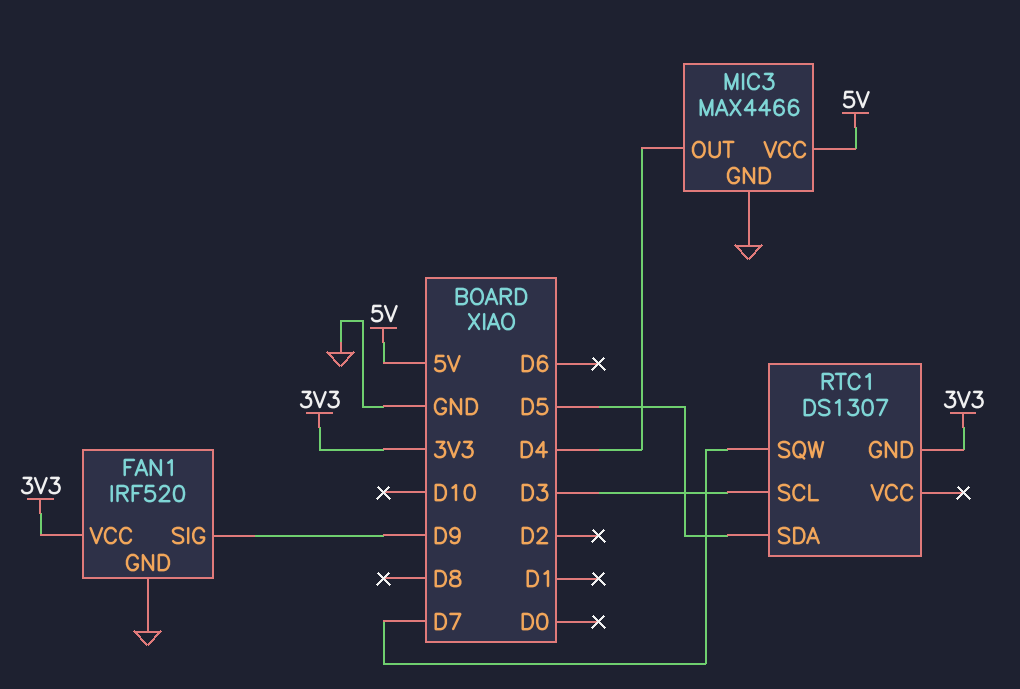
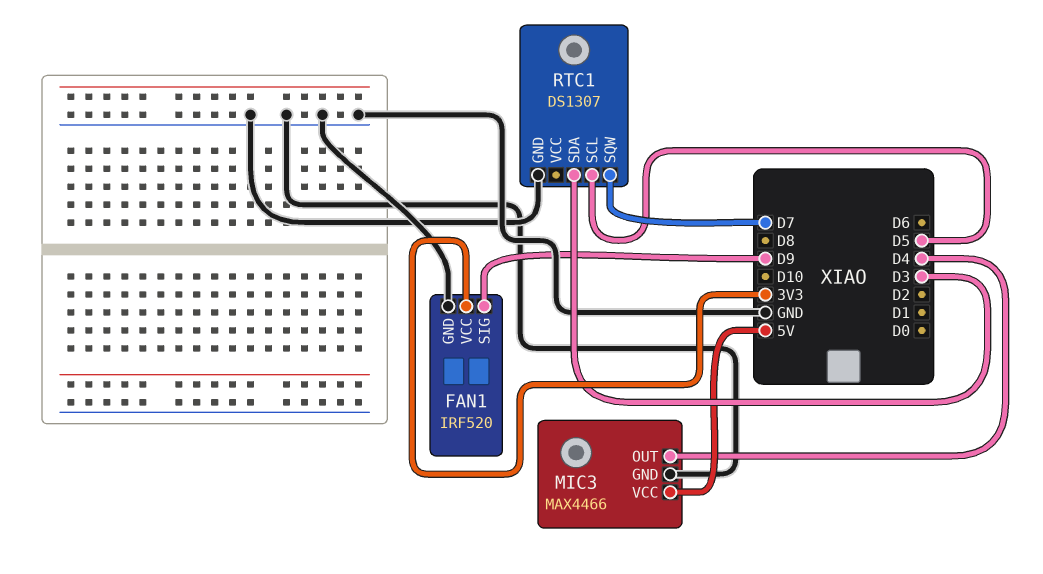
RTC1 pin GND: 3V3 -> GND
RTC1 pin SCL: D3 -> D5
RTC1 pin SDA: D5 -> D3

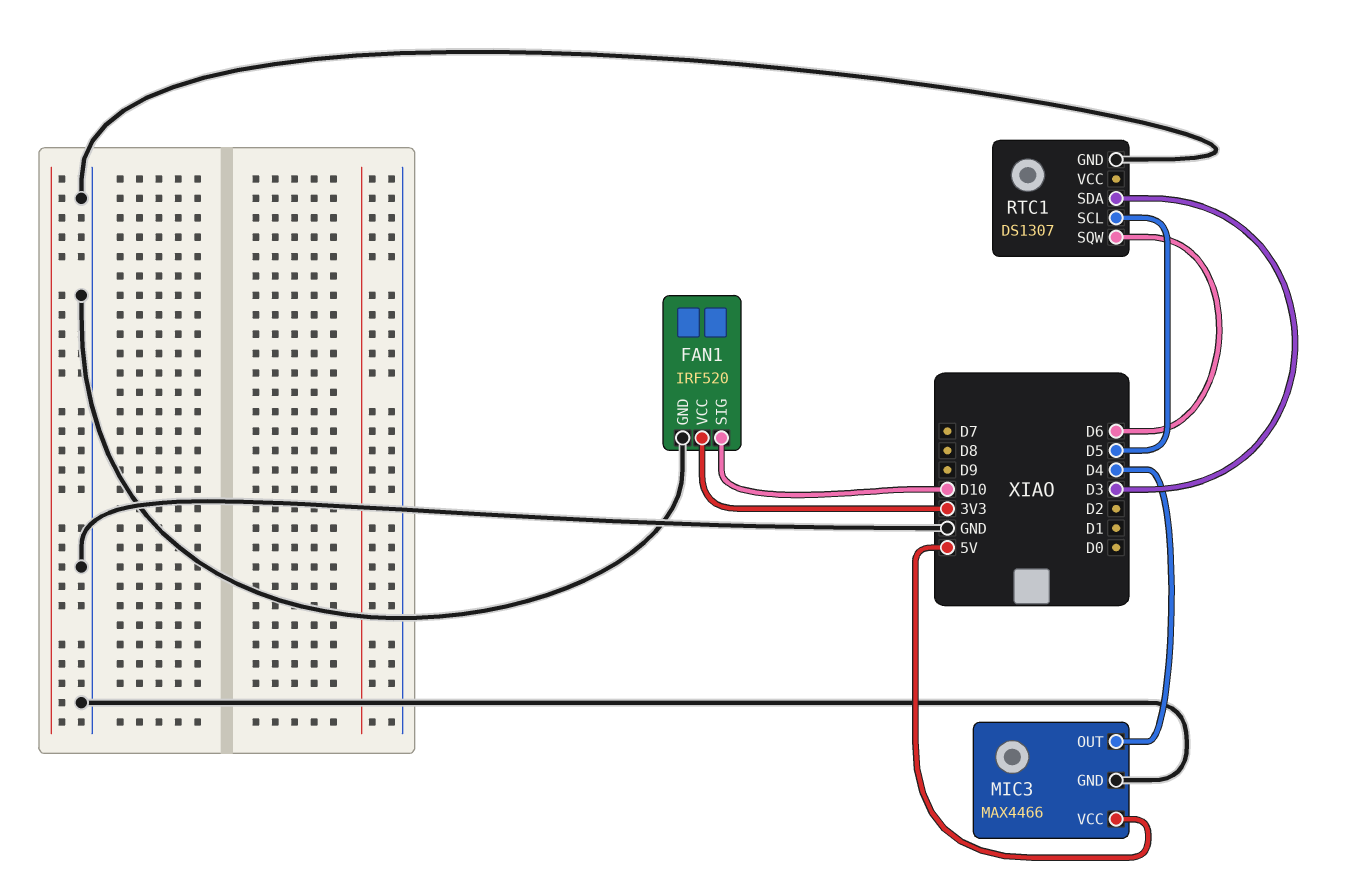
FAN1 pin SIG: D9 -> D10
RTC1 pin SQW: D7 -> D6

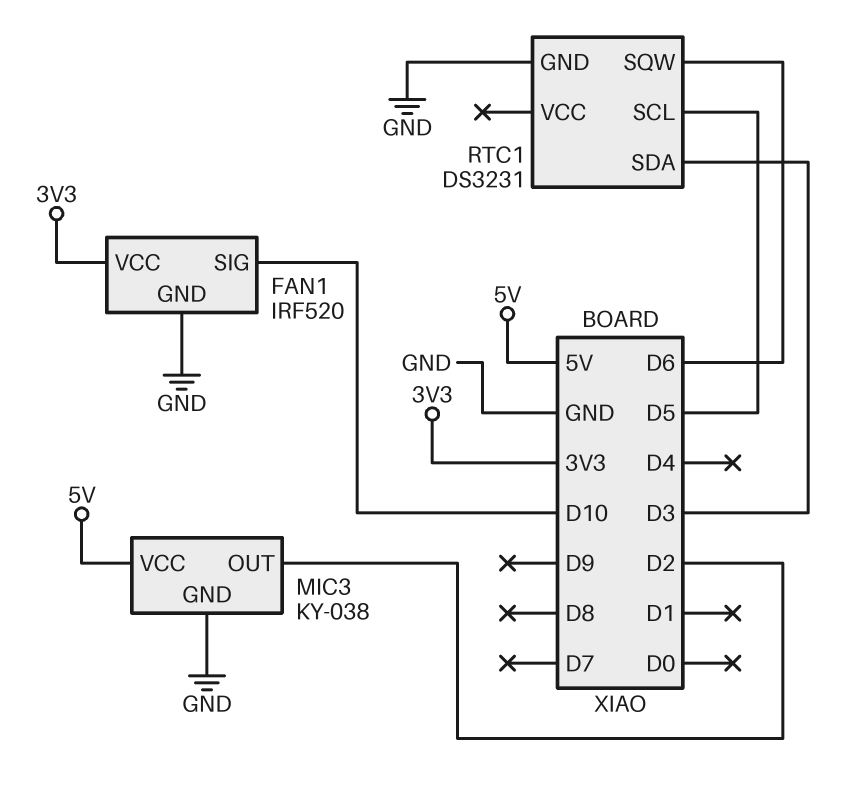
MIC3: MAX4466 -> KY-038
MIC3 pin OUT: D4 -> D2
RTC1: DS1307 -> DS3231

